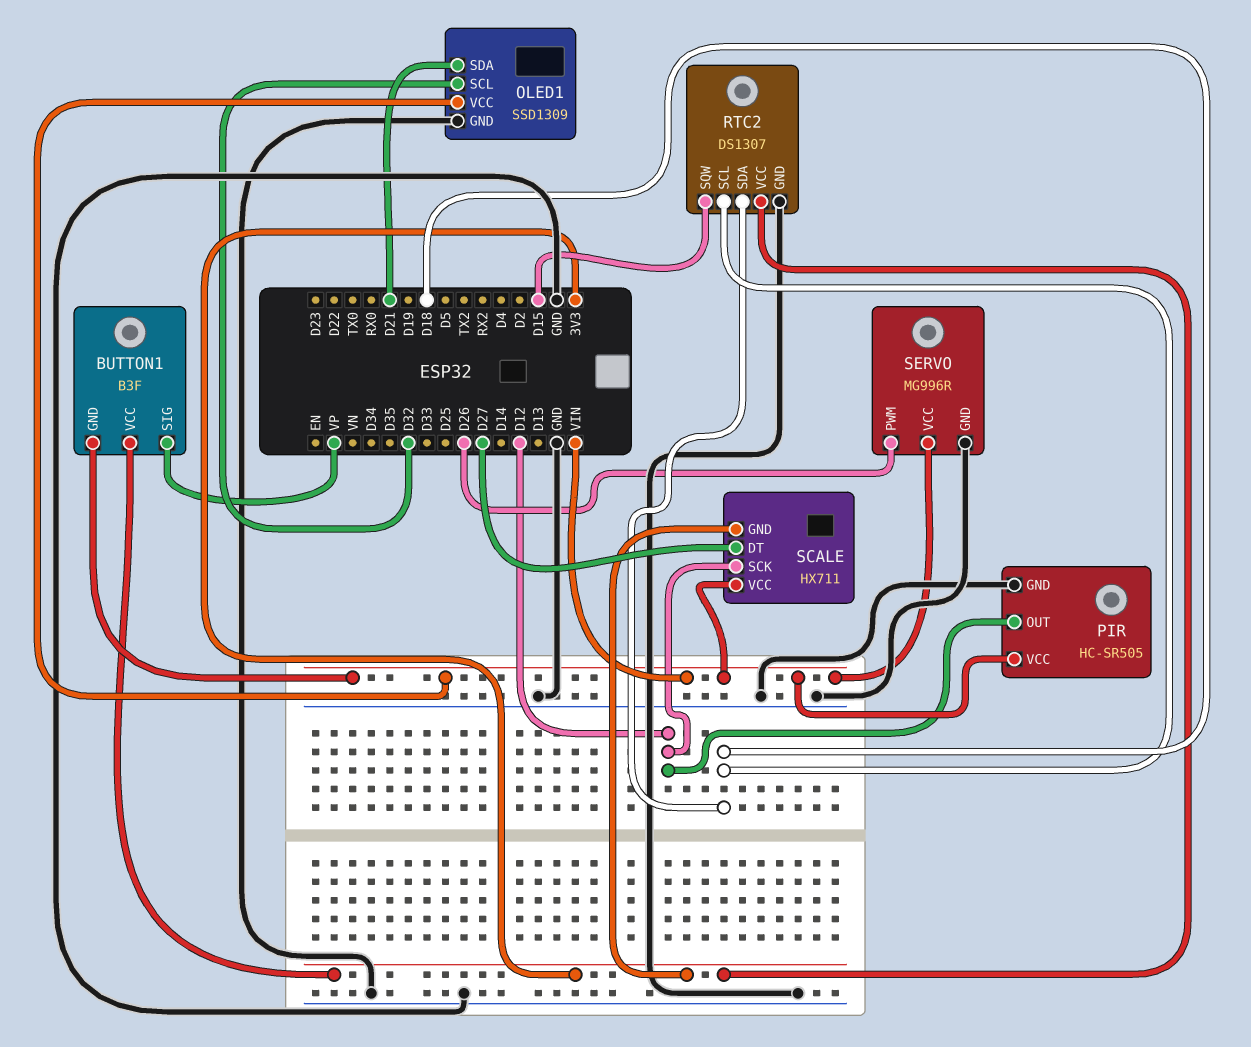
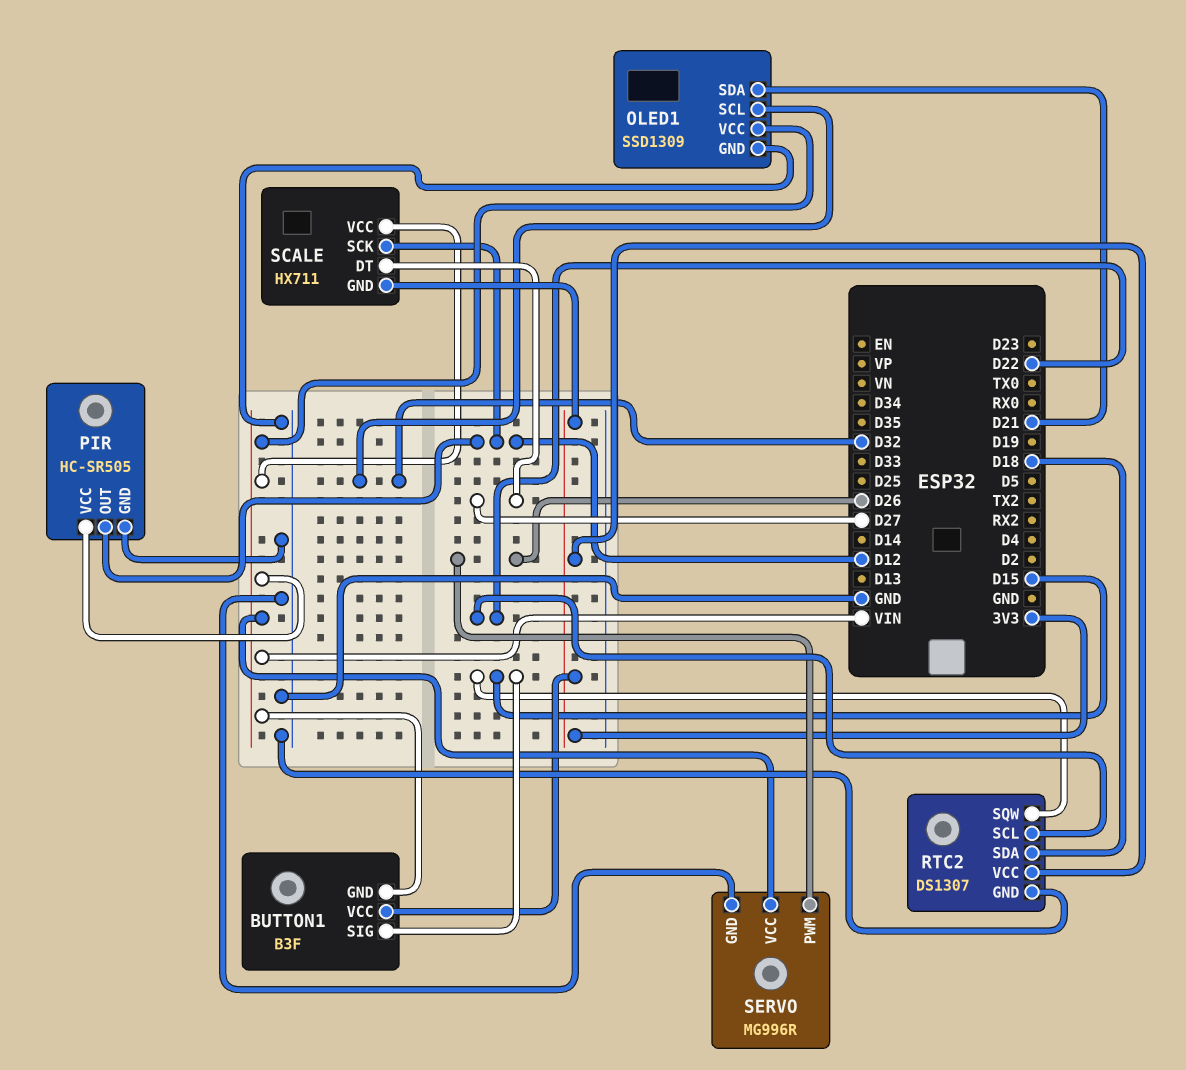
BUTTON1 pin SIG: VP -> D15
RTC2 pin SCL: D18 -> D22

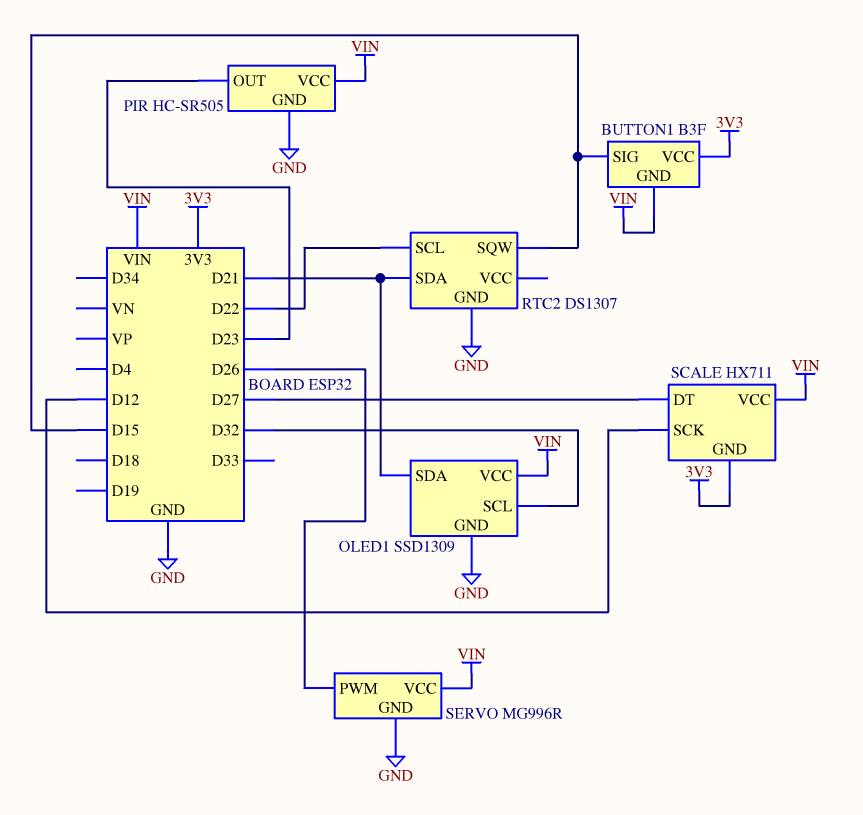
PIR pin OUT: D12 -> D23
RTC2 pin SDA: D18 -> D21
RTC2 pin VCC: 3V3 -> none

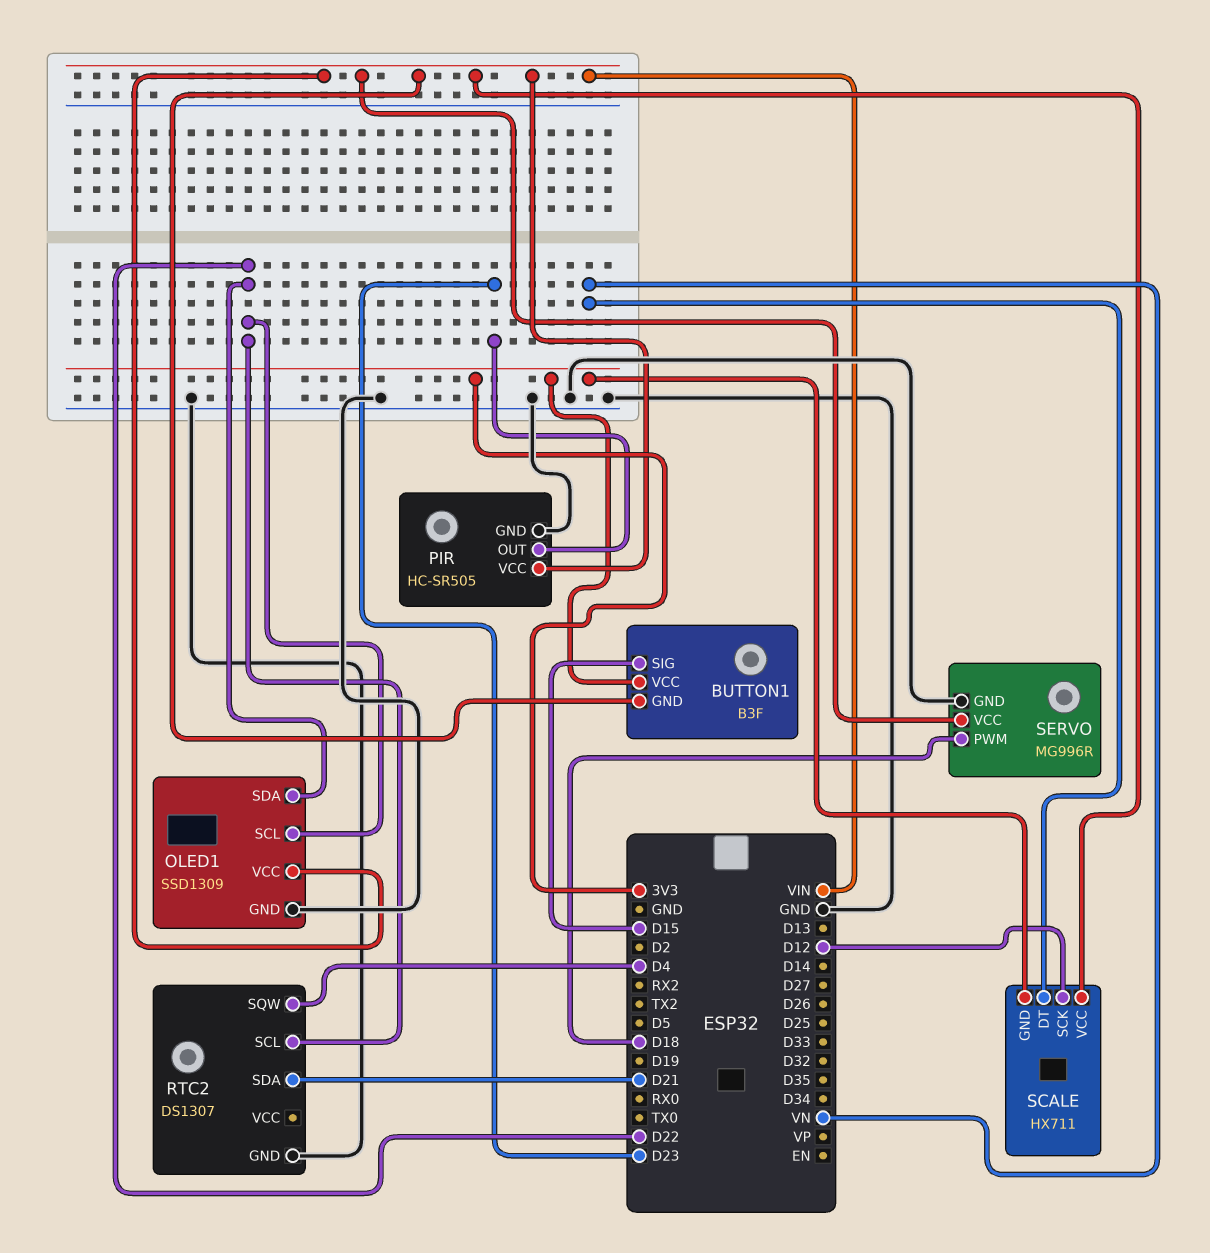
OLED1 pin SCL: D32 -> D22
OLED1 pin SDA: D21 -> D22
RTC2 pin SQW: D15 -> D4
SCALE pin DT: D27 -> VN
SERVO pin PWM: D26 -> D18

